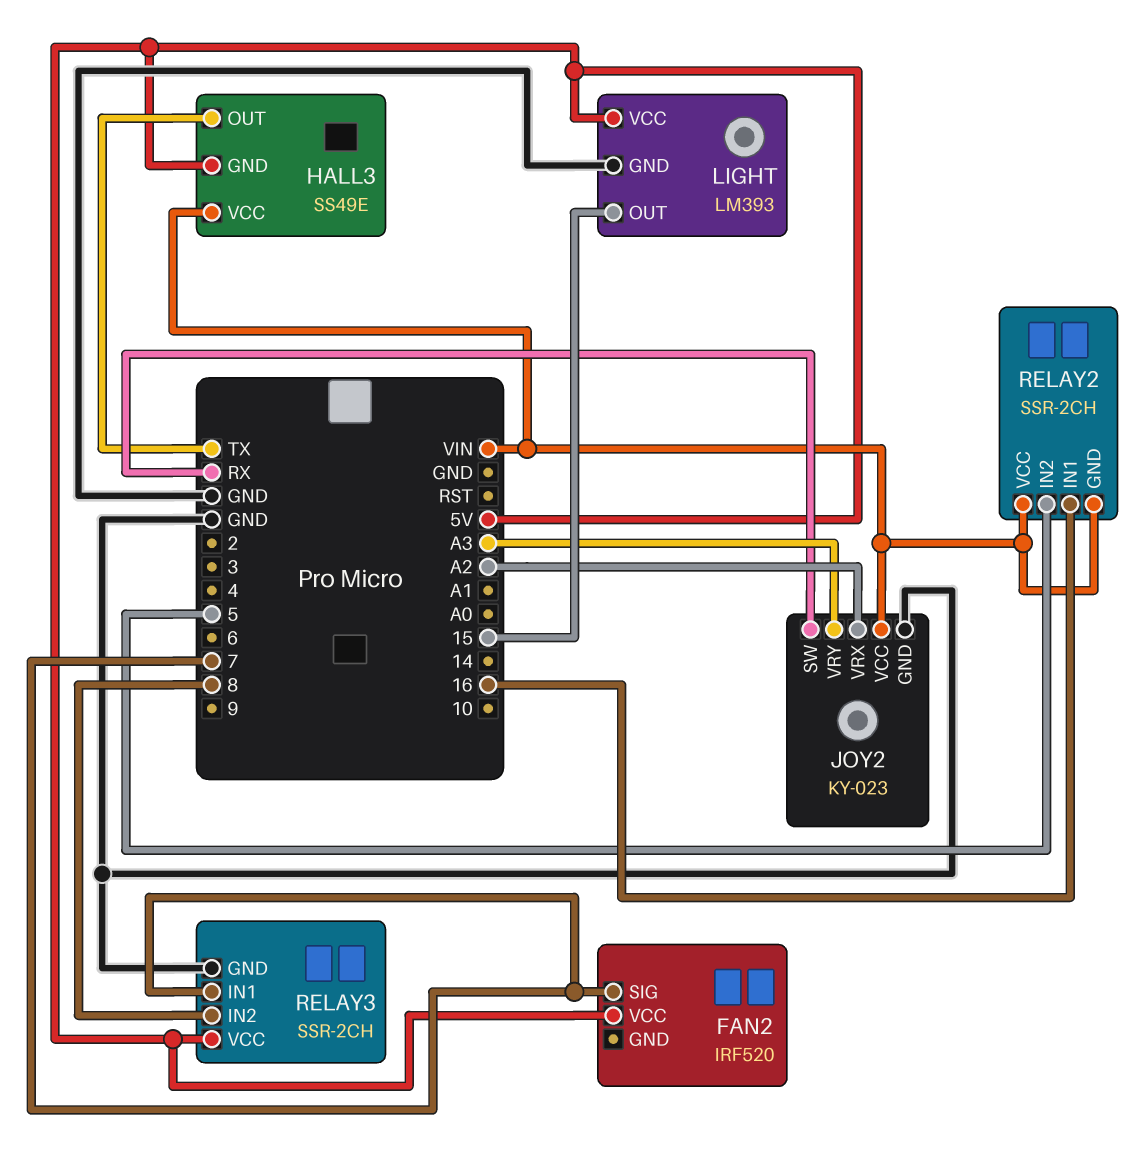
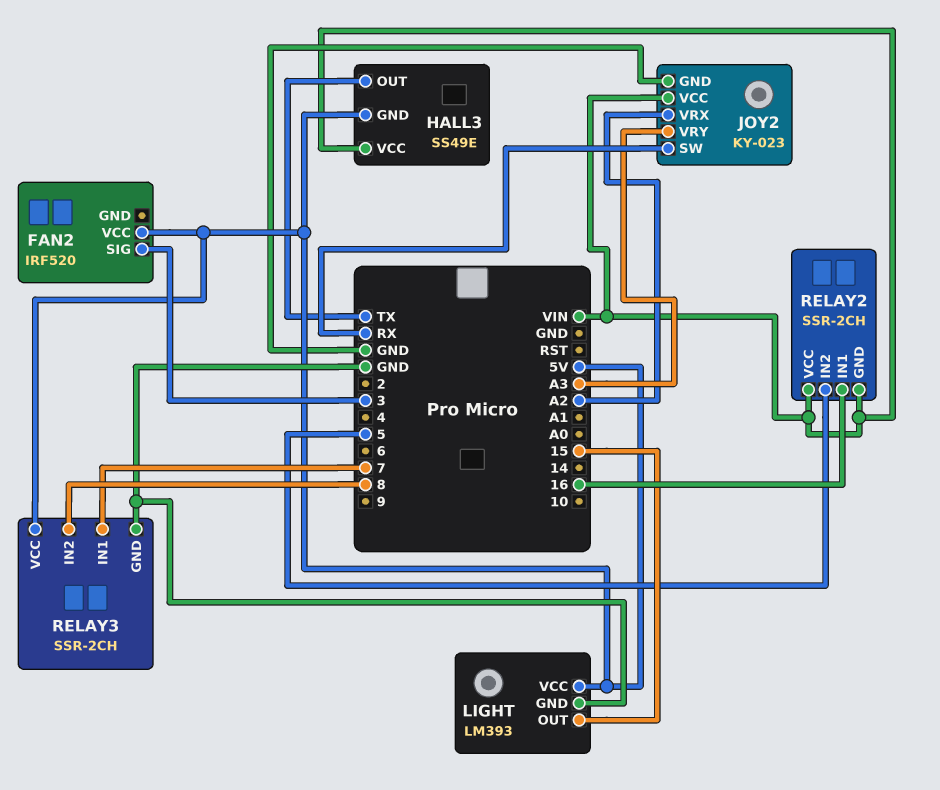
FAN2 pin SIG: 7 -> 3

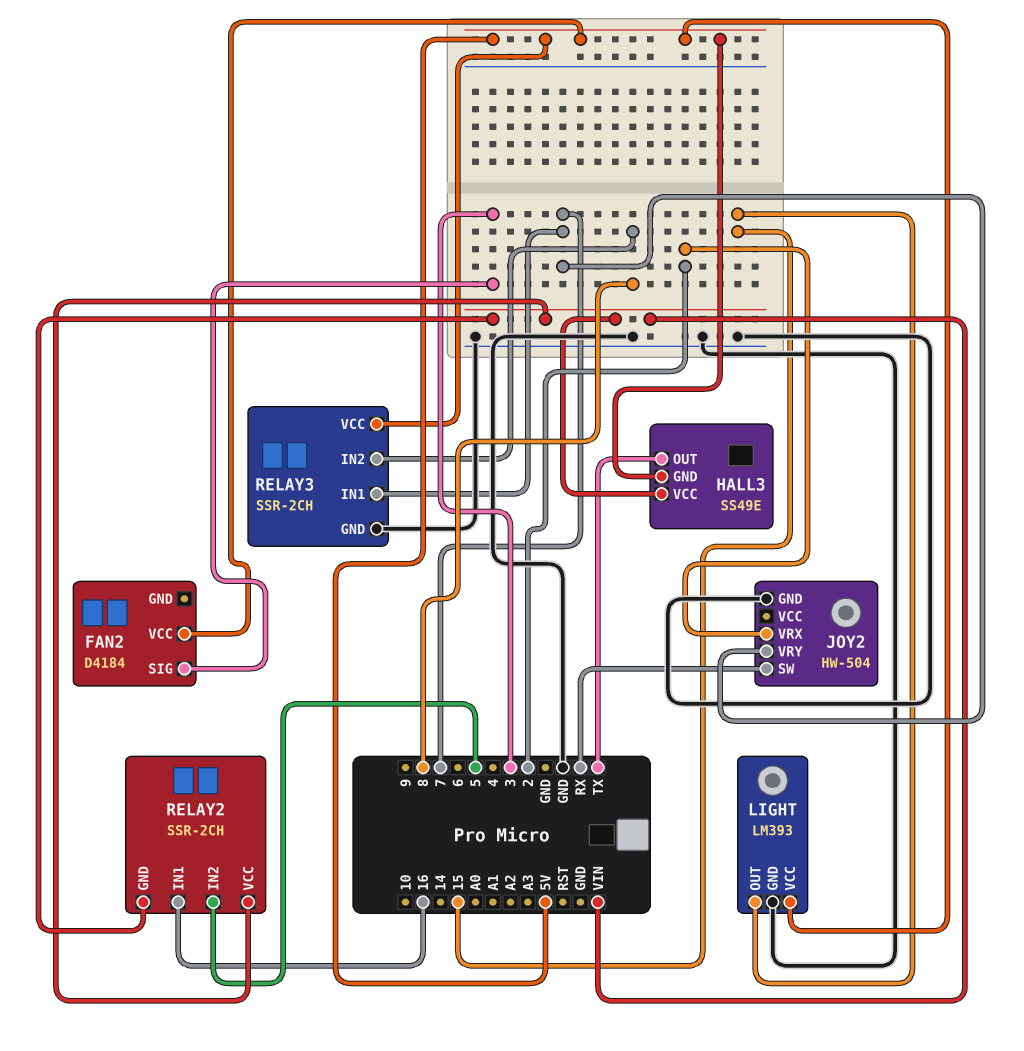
FAN2: IRF520 -> D4184
JOY2: KY-023 -> HW-504
JOY2 pin VCC: VIN -> none
JOY2 pin VRX: A2 -> 2
JOY2 pin VRY: A3 -> 7

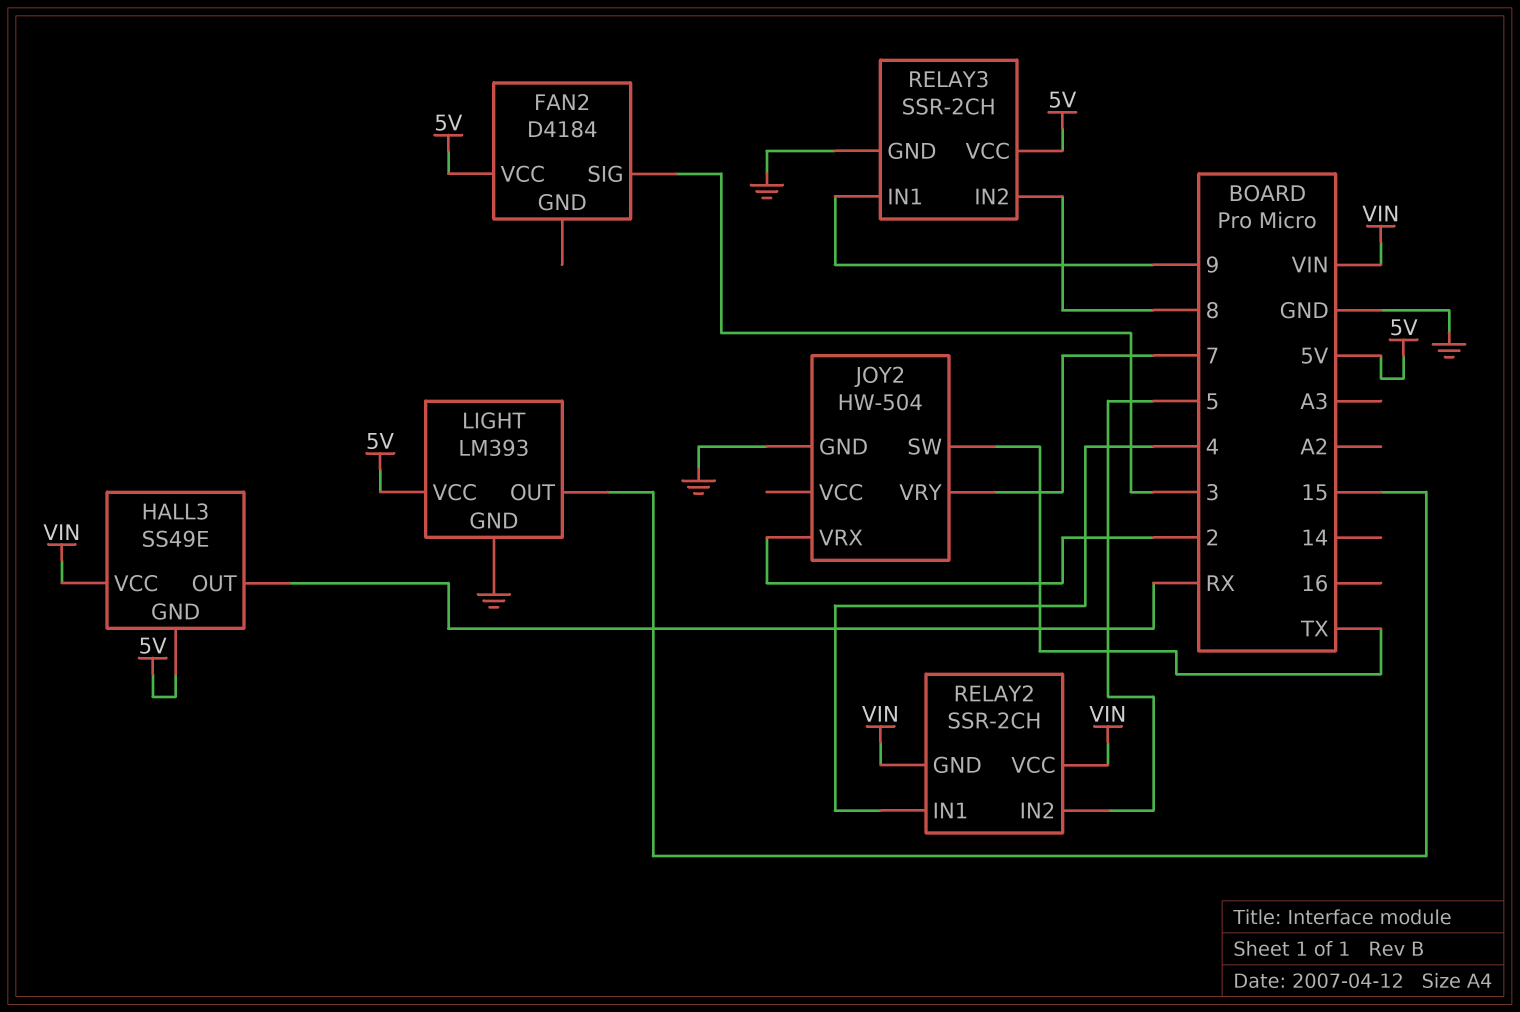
HALL3 pin OUT: TX -> RX
JOY2 pin SW: RX -> TX
RELAY2 pin IN1: 16 -> 4
RELAY3 pin IN1: 7 -> 9

